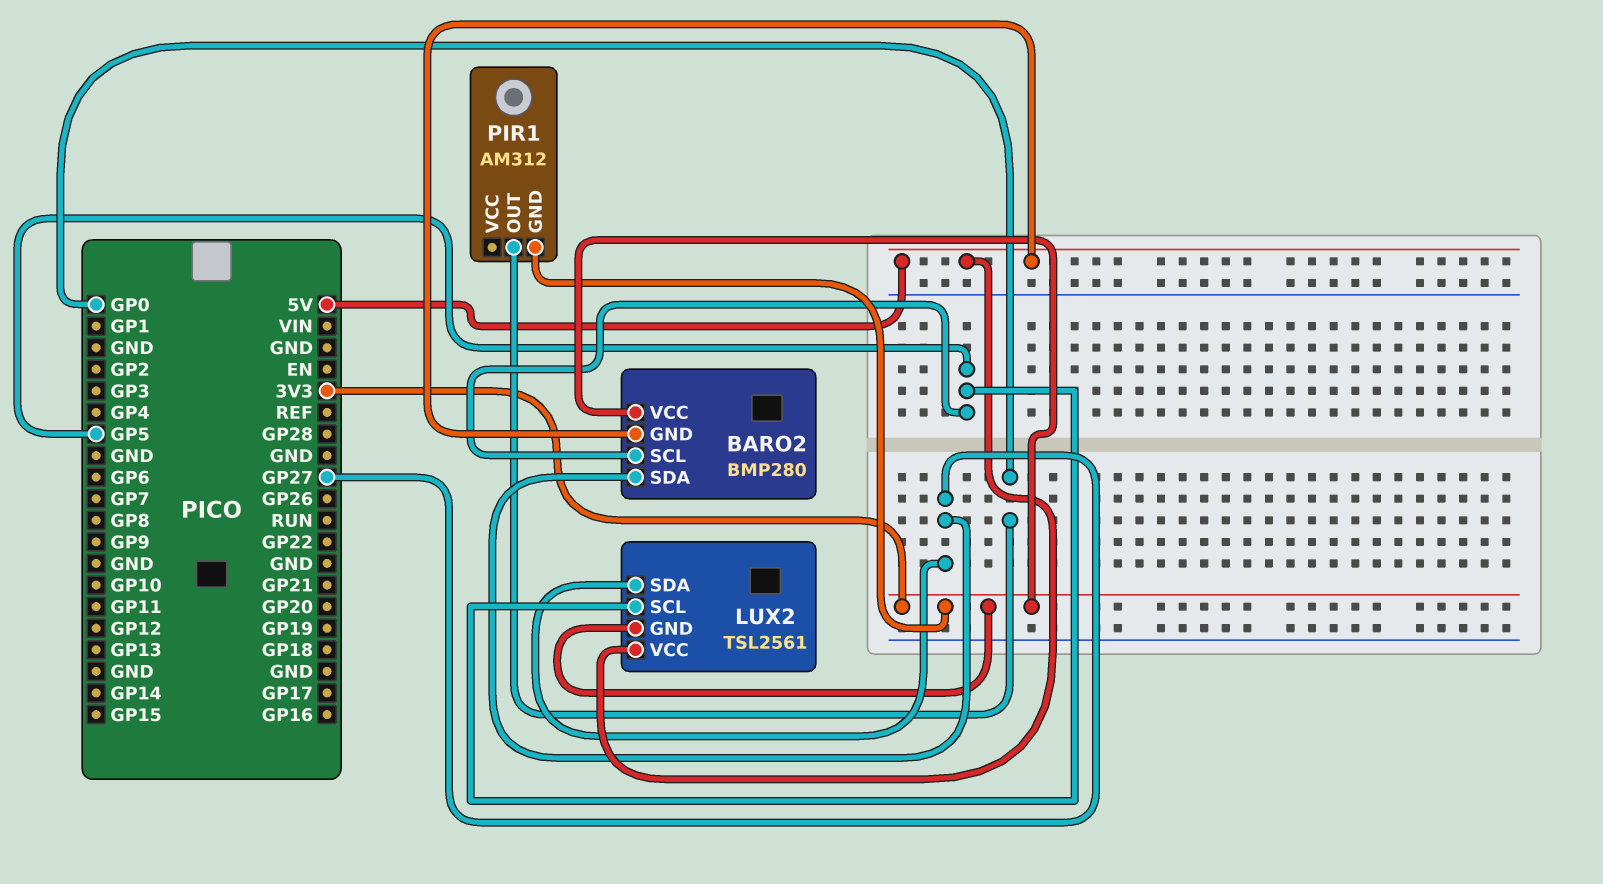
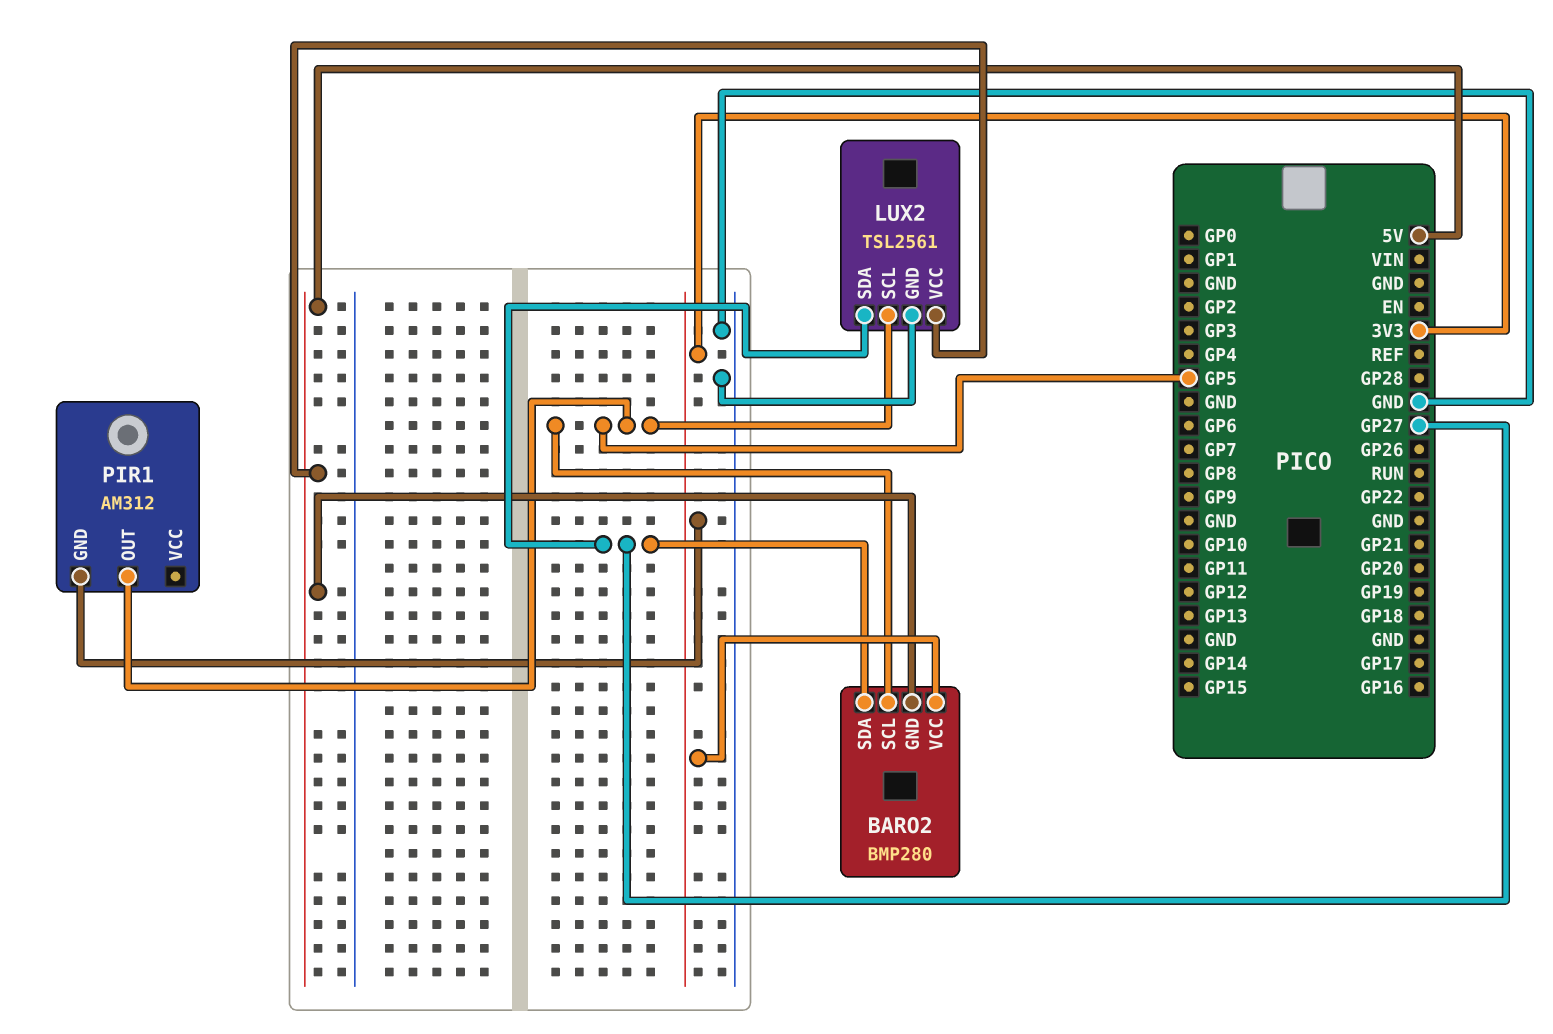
LUX2 pin GND: 3V3 -> GND
PIR1 pin OUT: GP0 -> GP5

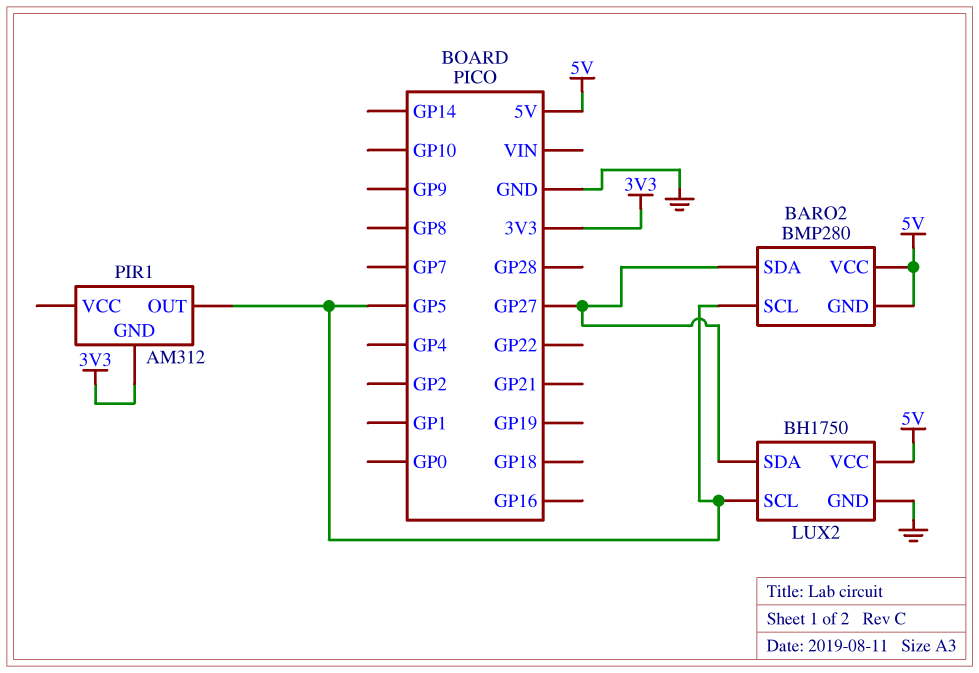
BARO2 pin VCC: 3V3 -> 5V
LUX2: TSL2561 -> BH1750

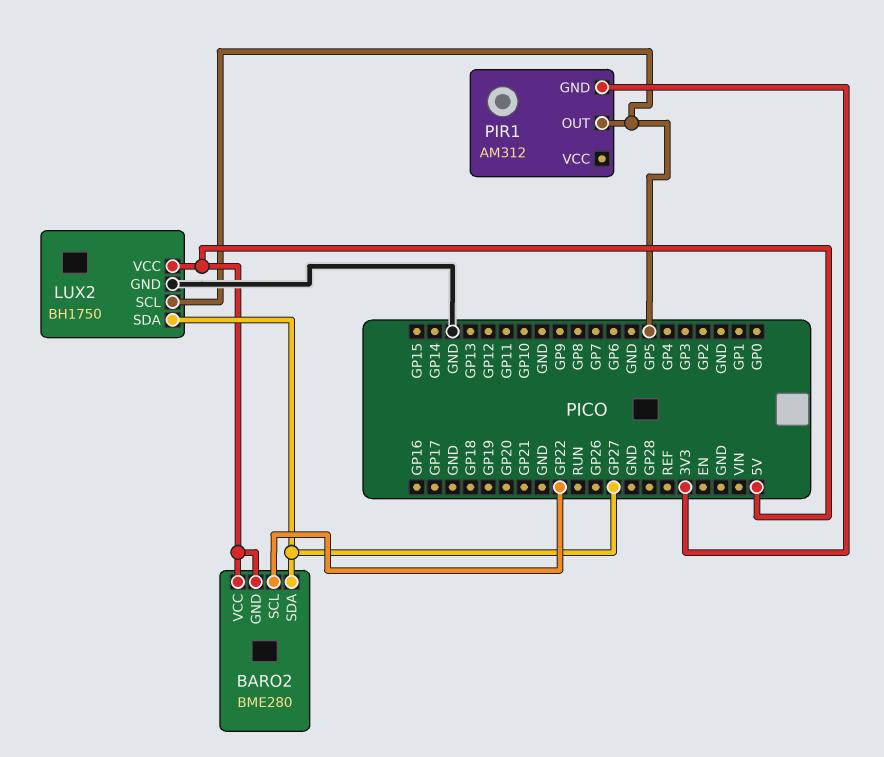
BARO2: BMP280 -> BME280
BARO2 pin SCL: GP5 -> GP22

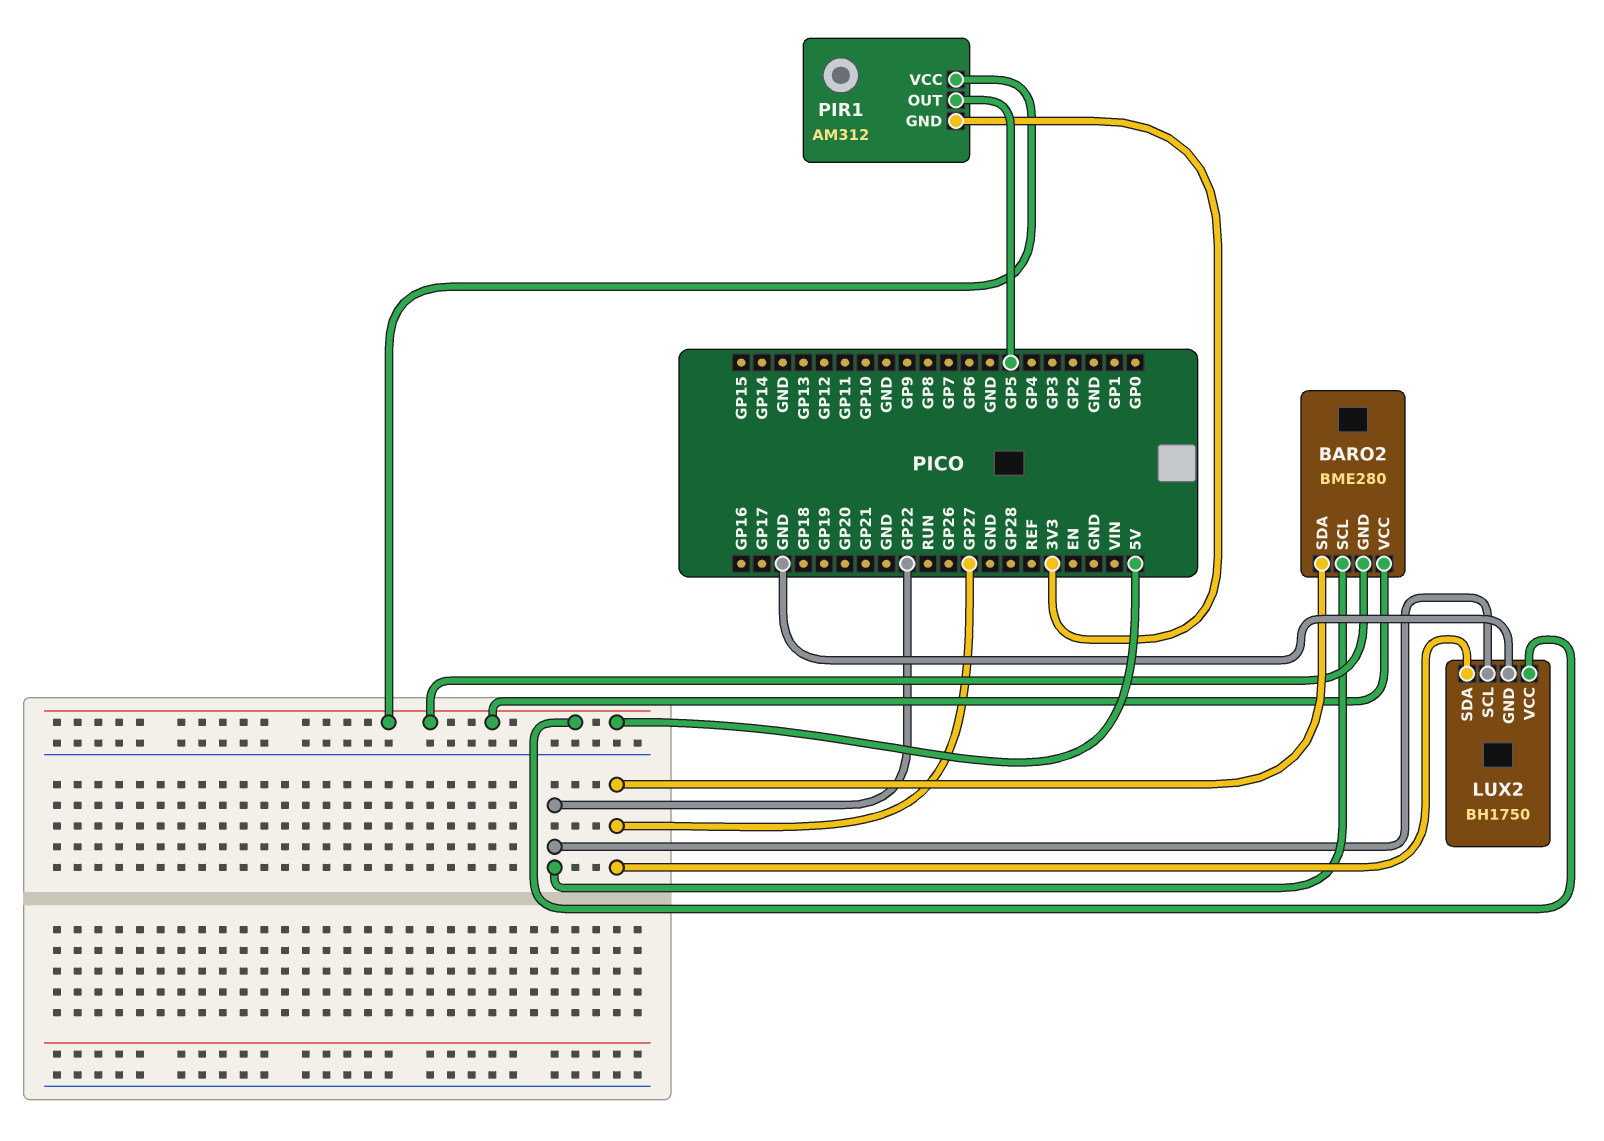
LUX2 pin SCL: GP5 -> GP22
PIR1 pin VCC: none -> 5V

